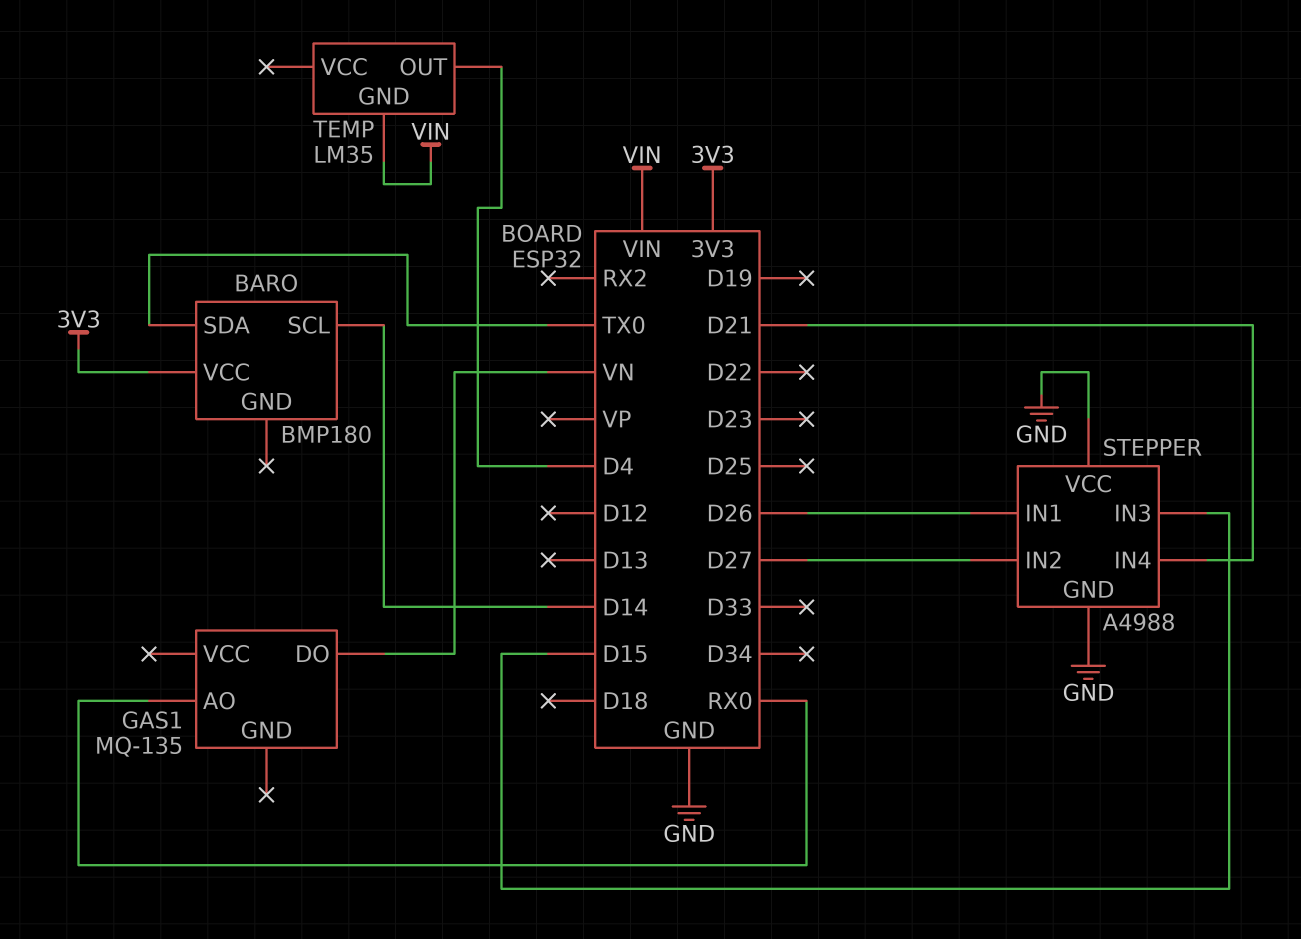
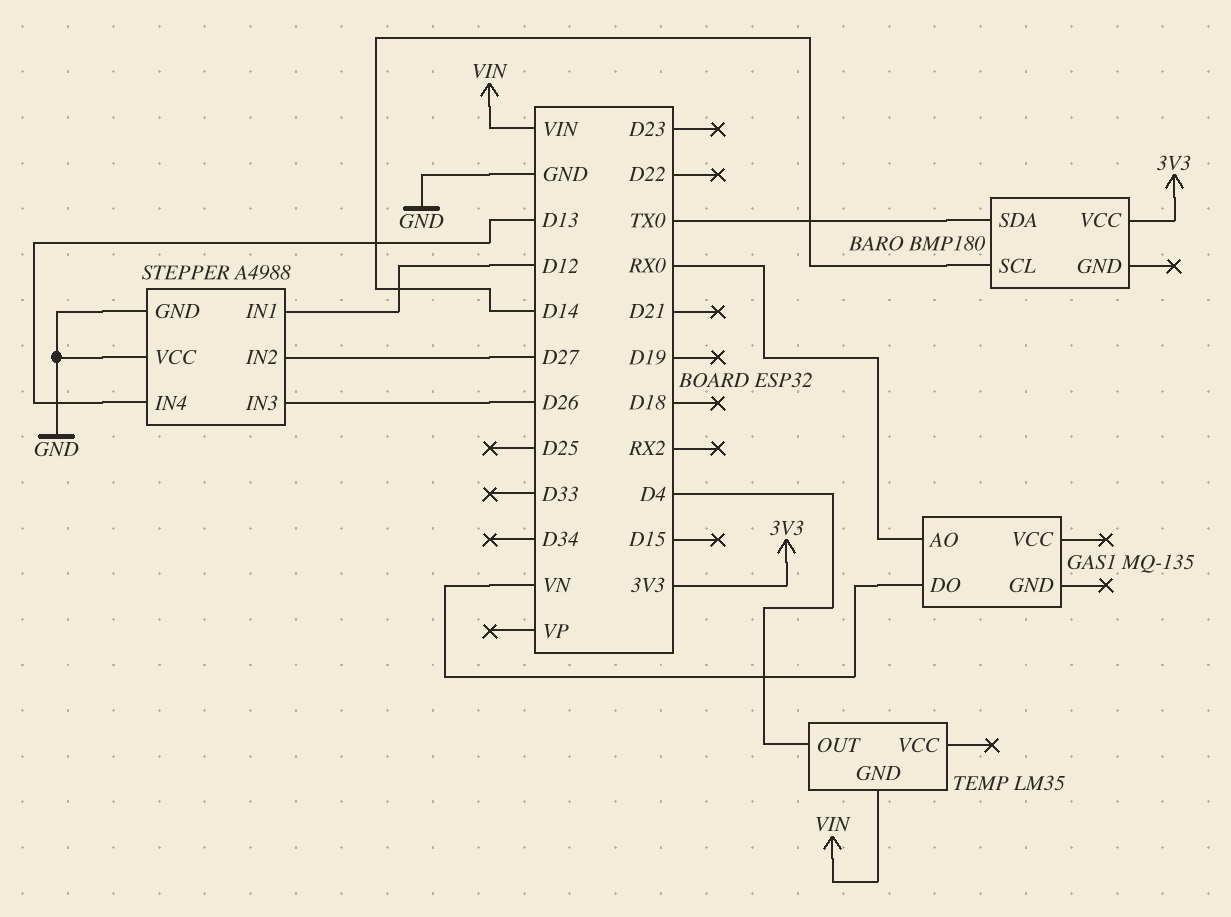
STEPPER pin IN1: D26 -> D12
STEPPER pin IN3: D15 -> D26
STEPPER pin IN4: D21 -> D13

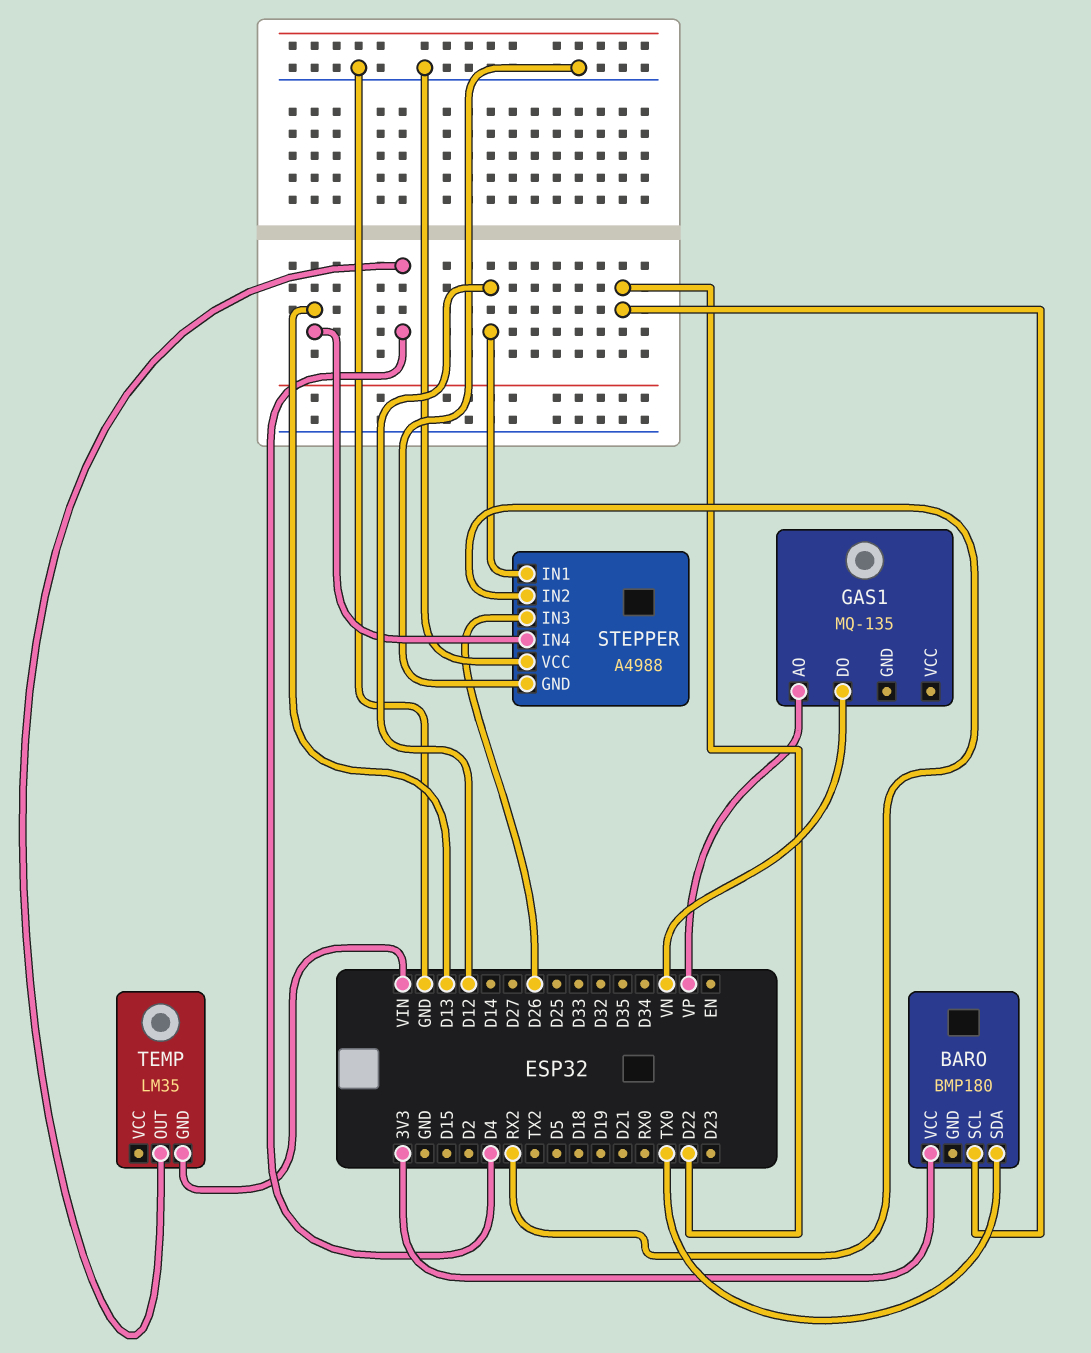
BARO pin SCL: D14 -> D22
GAS1 pin AO: RX0 -> VP
STEPPER pin IN2: D27 -> RX2

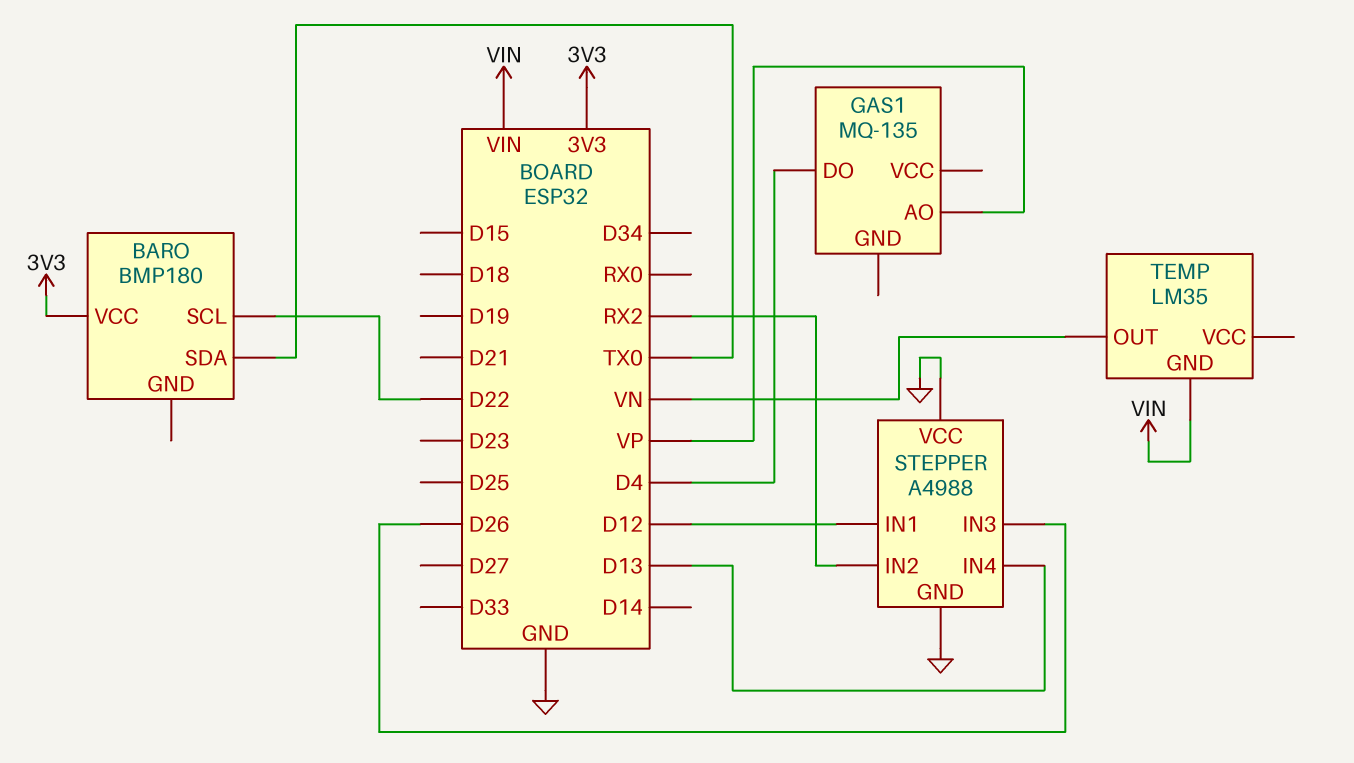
GAS1 pin DO: VN -> D4
TEMP pin OUT: D4 -> VN

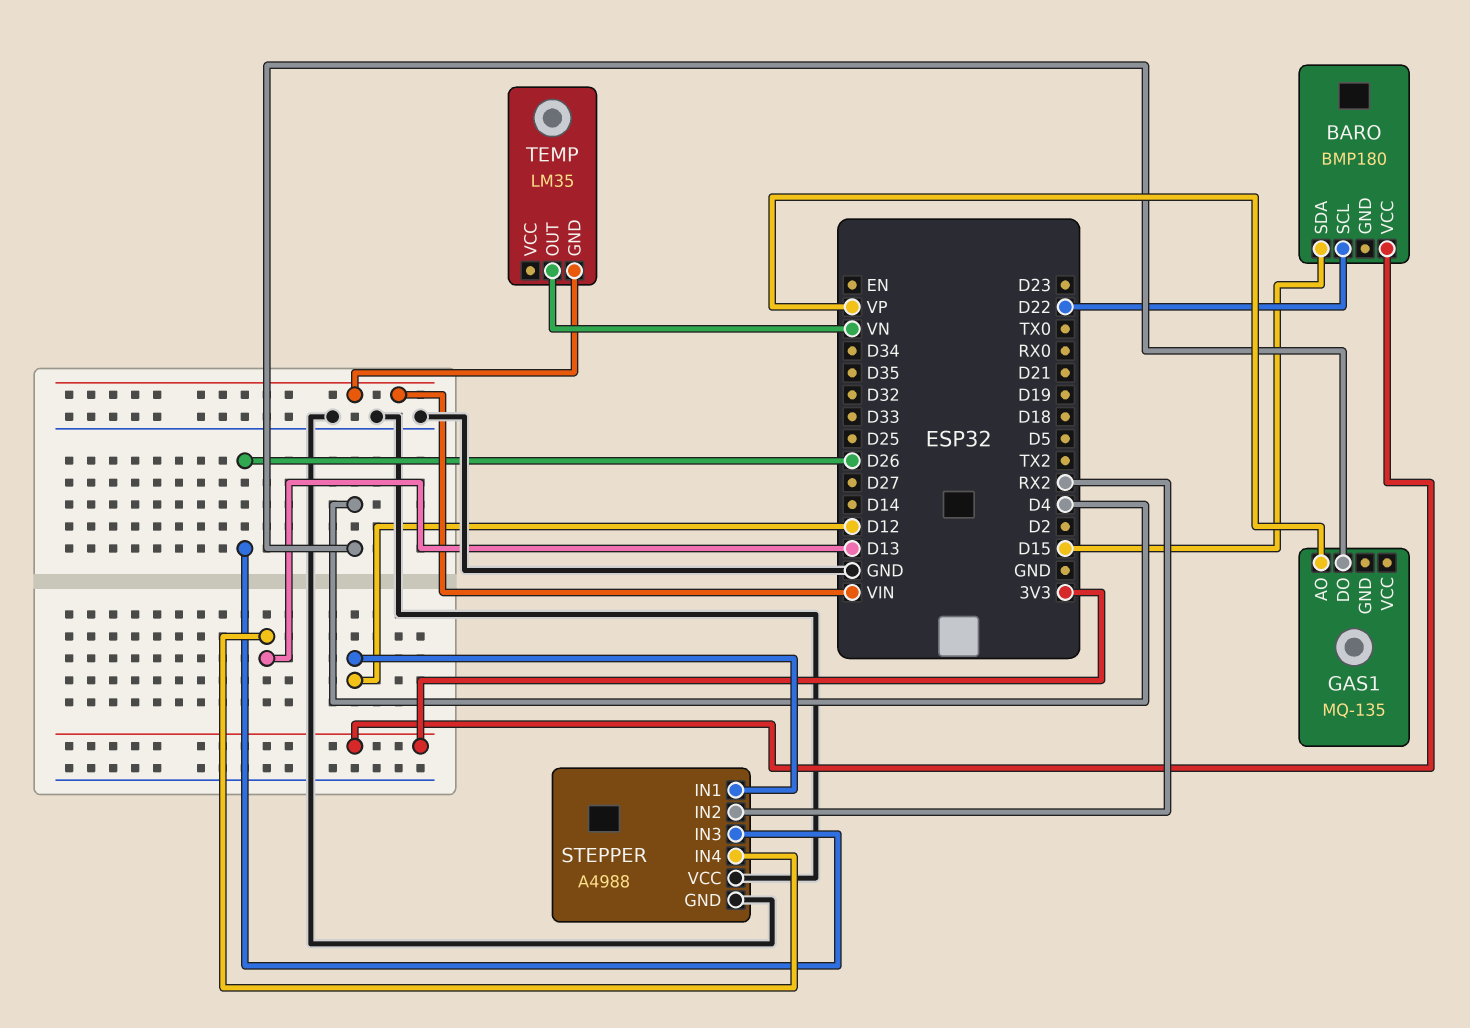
BARO pin SDA: TX0 -> D15

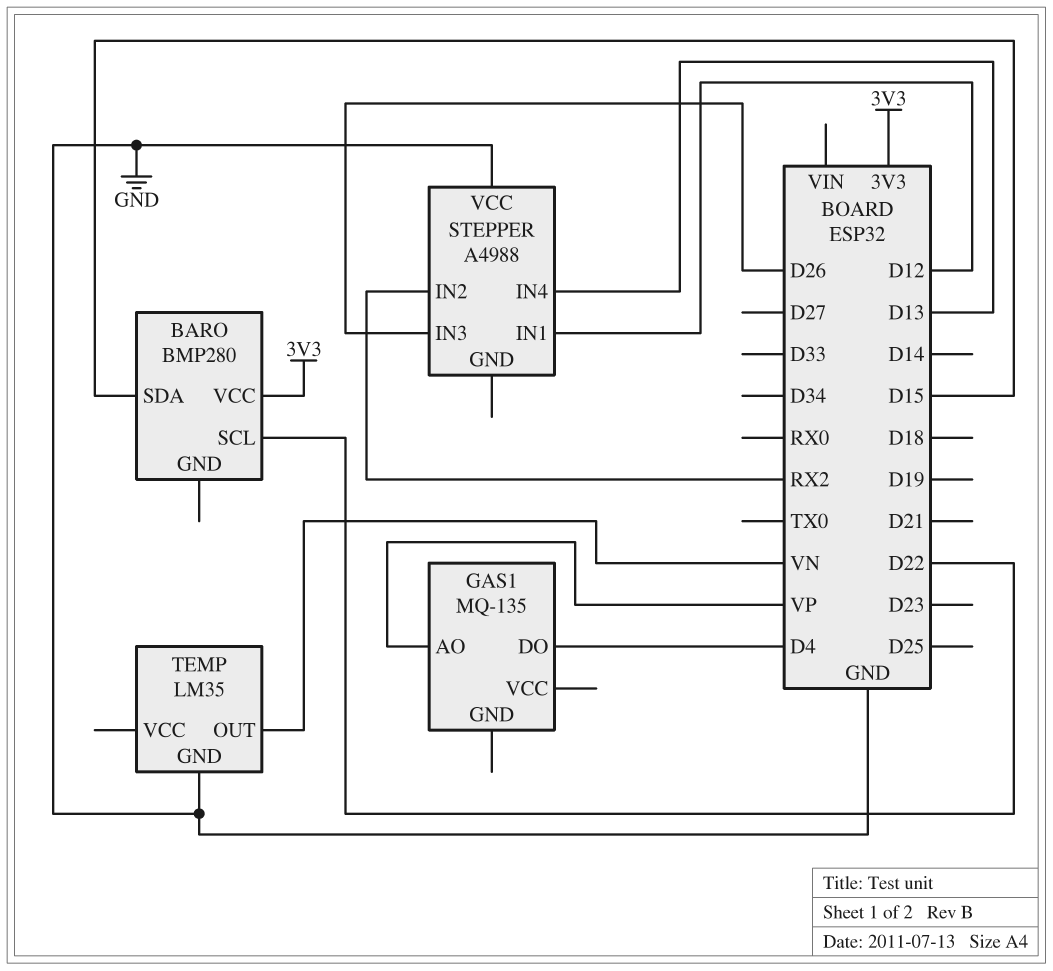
BARO: BMP180 -> BMP280
STEPPER pin GND: GND -> none
TEMP pin GND: VIN -> GND

